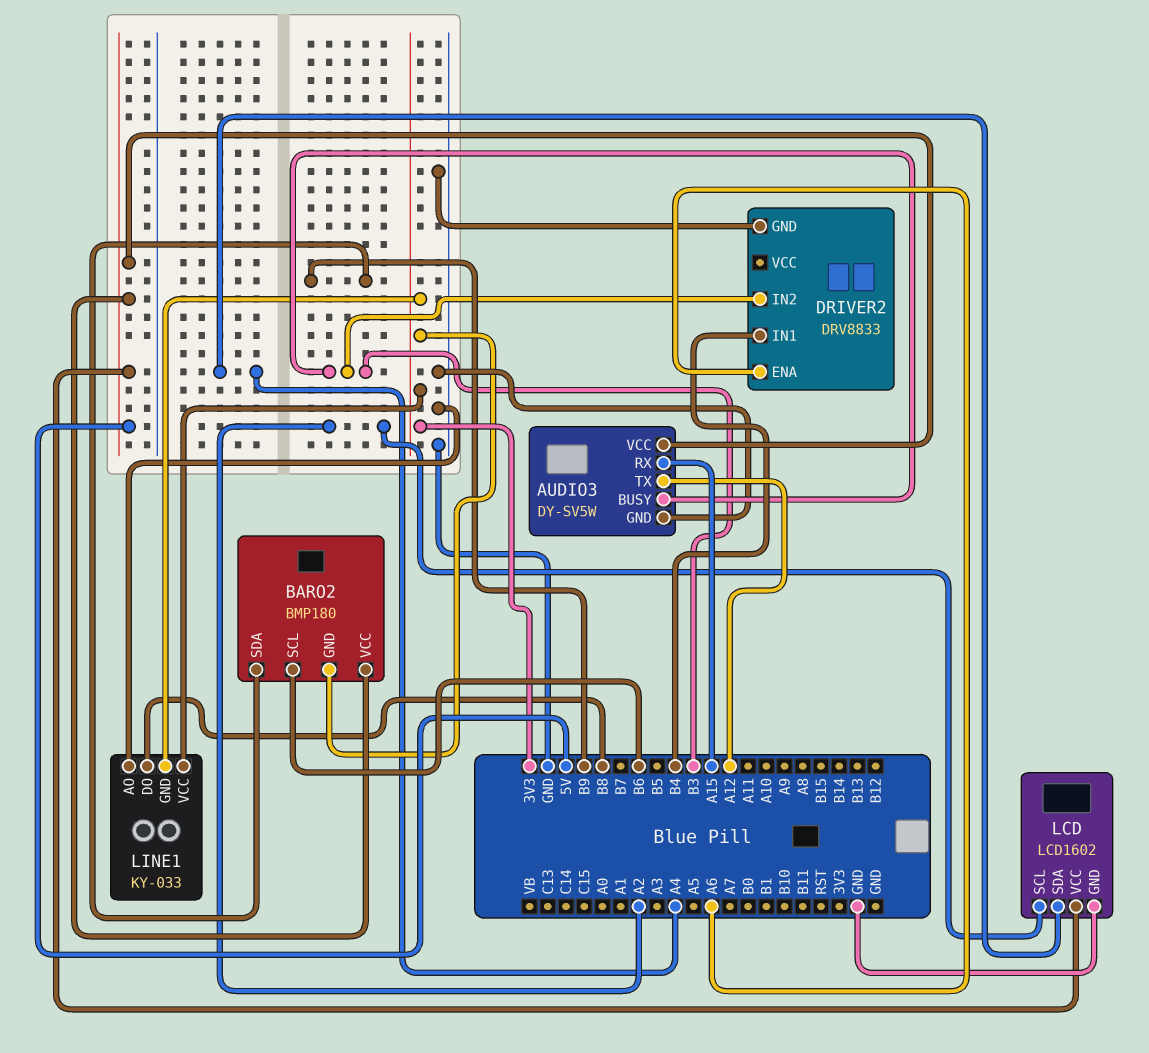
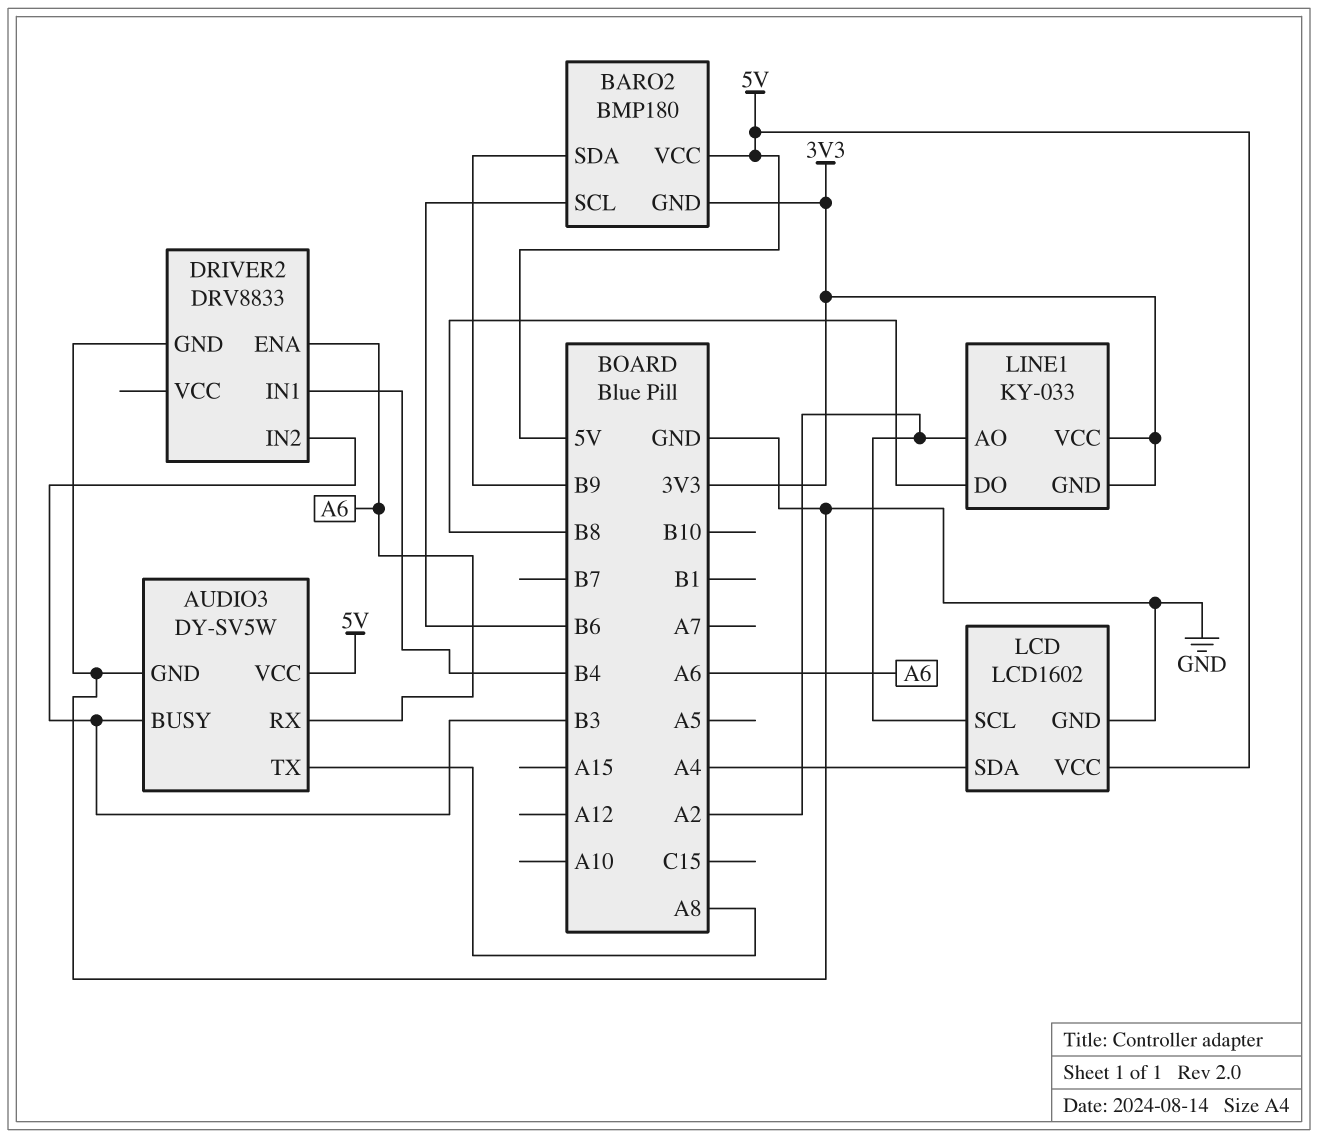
AUDIO3 pin RX: A15 -> A6
AUDIO3 pin TX: A12 -> A8
LINE1 pin AO: GND -> A2

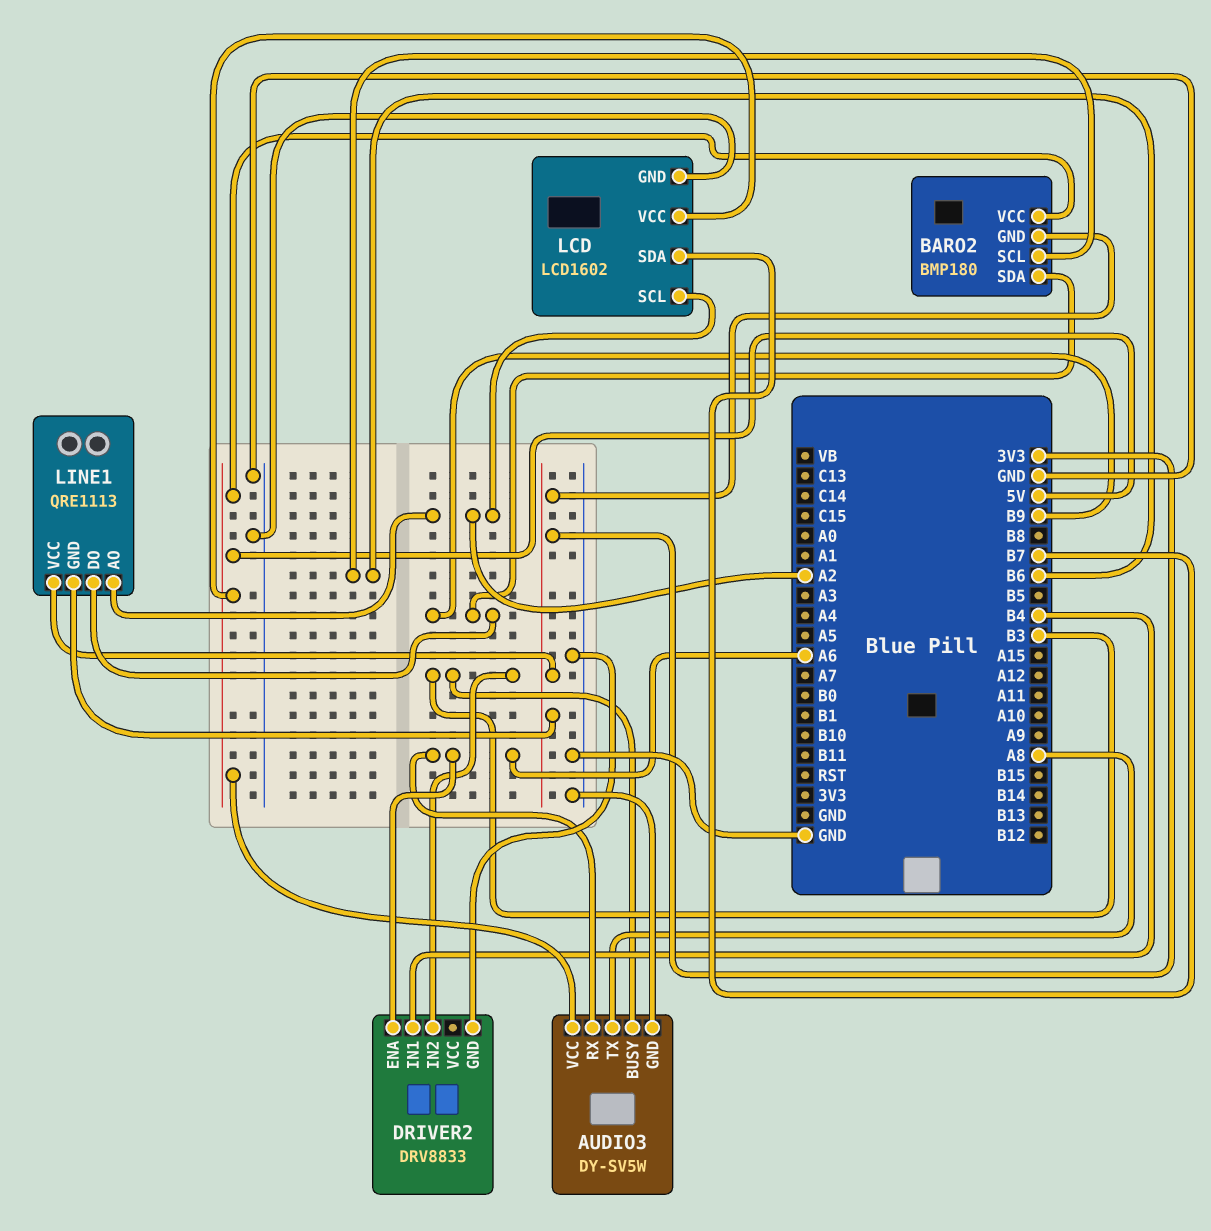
LCD pin SDA: A4 -> B7
LINE1: KY-033 -> QRE1113
LINE1 pin DO: B8 -> B9

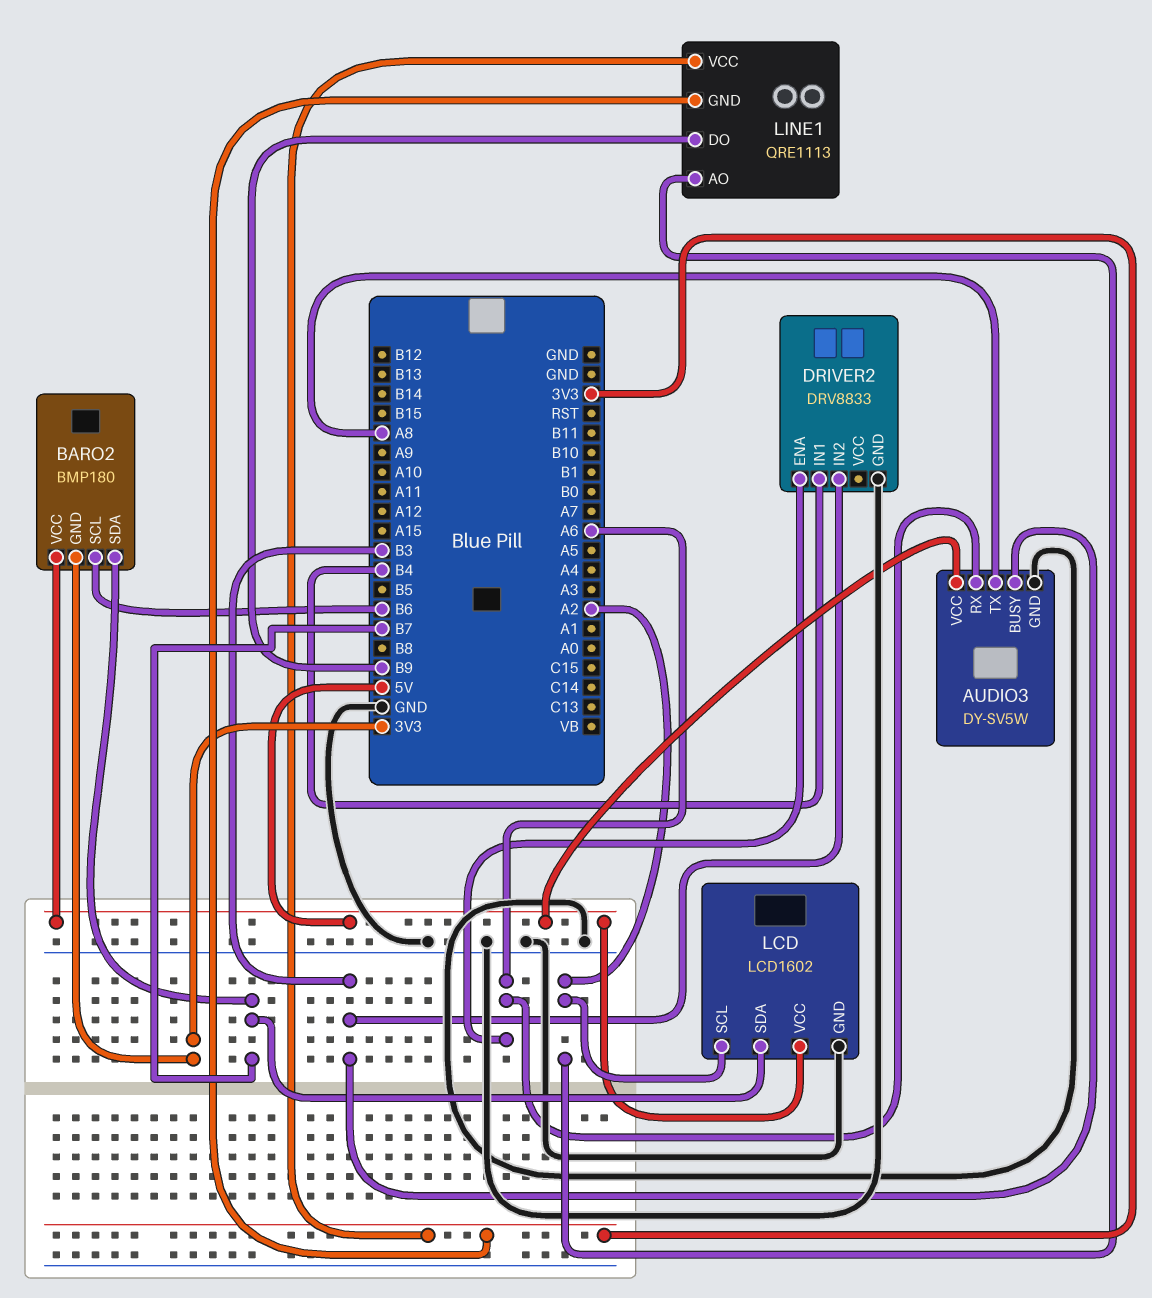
BARO2 pin SDA: B9 -> B7

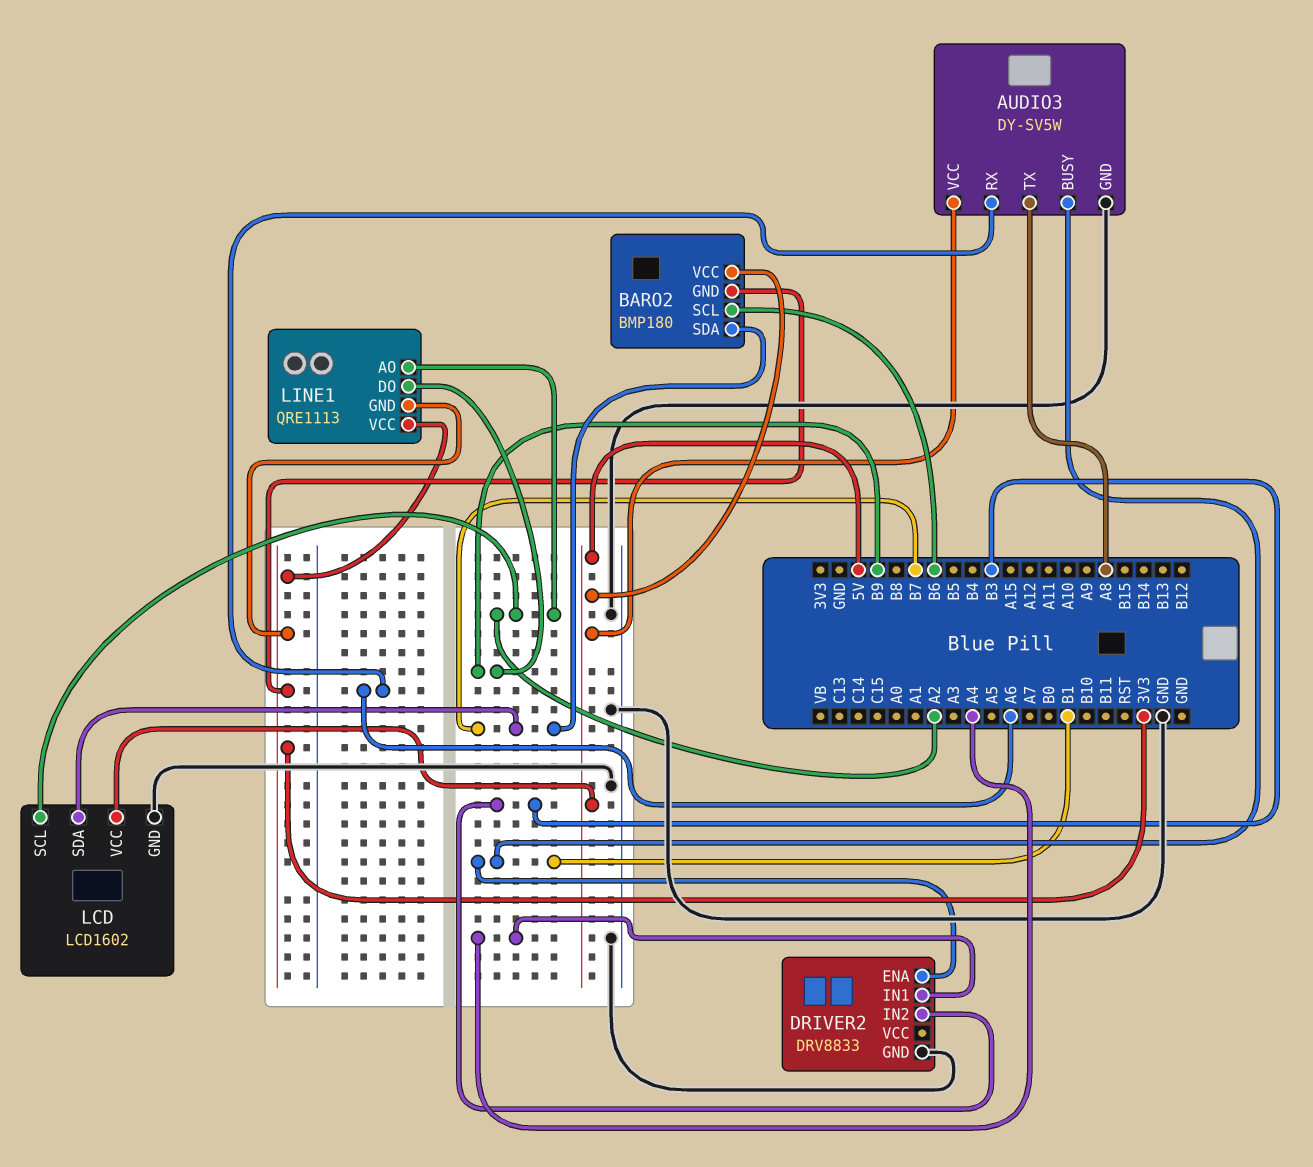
AUDIO3 pin BUSY: B3 -> B1
DRIVER2 pin ENA: A6 -> B1
DRIVER2 pin IN1: B4 -> A4

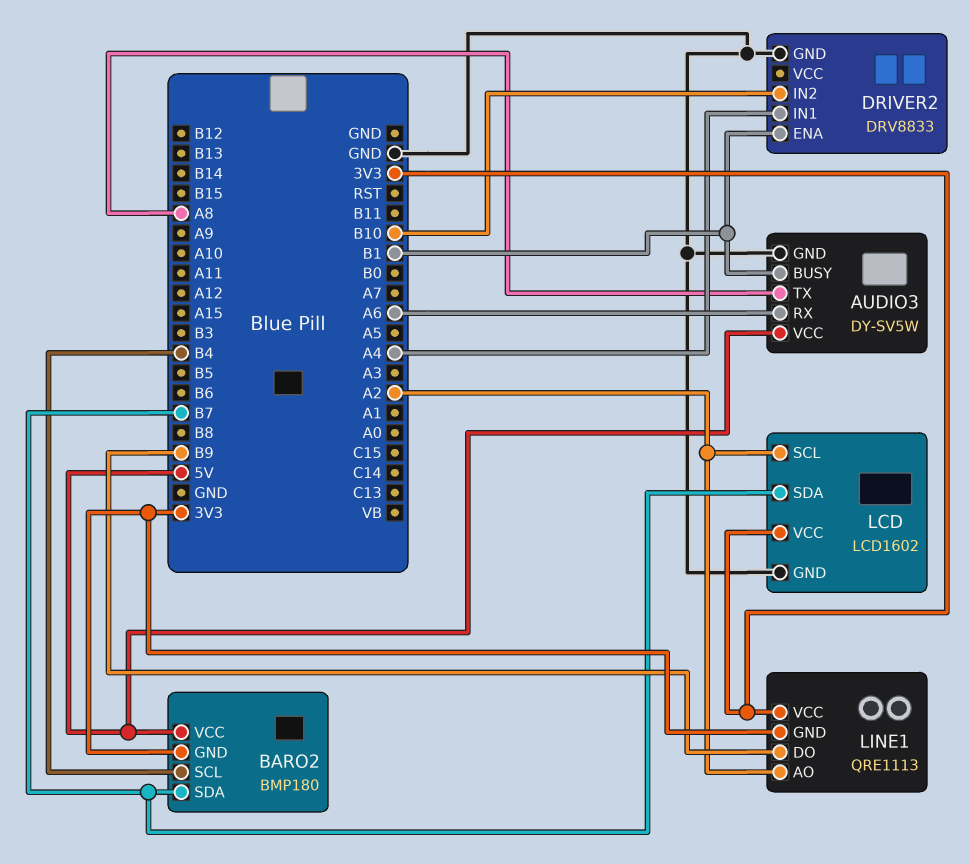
BARO2 pin SCL: B6 -> B4
DRIVER2 pin IN2: B3 -> B10
LCD pin VCC: 5V -> 3V3

